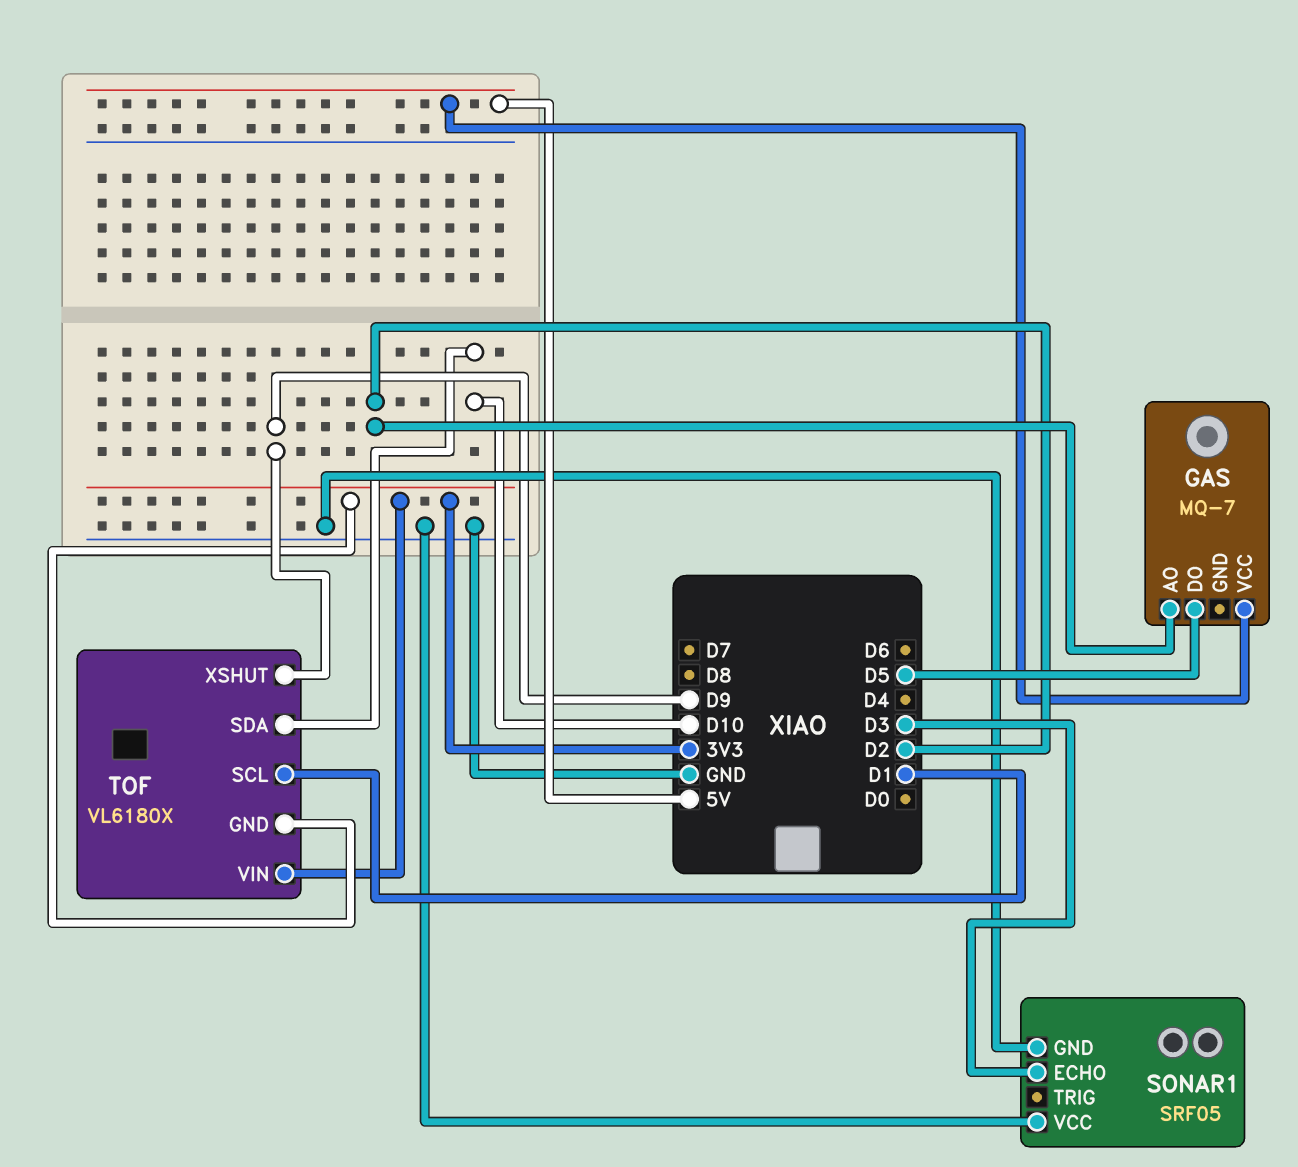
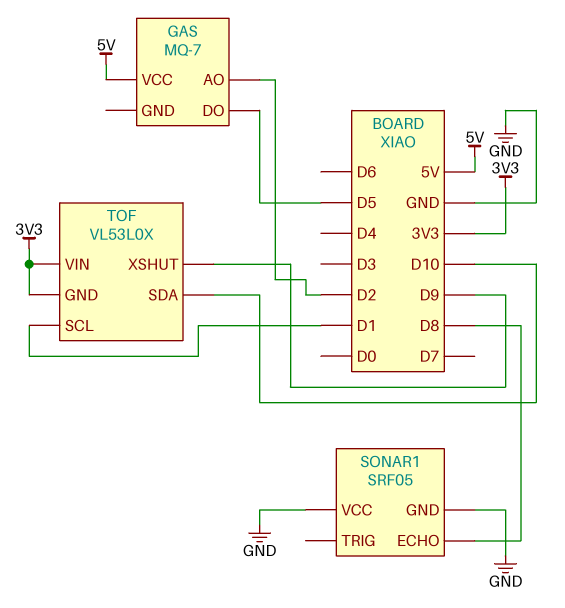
SONAR1 pin ECHO: D3 -> D8
TOF: VL6180X -> VL53L0X

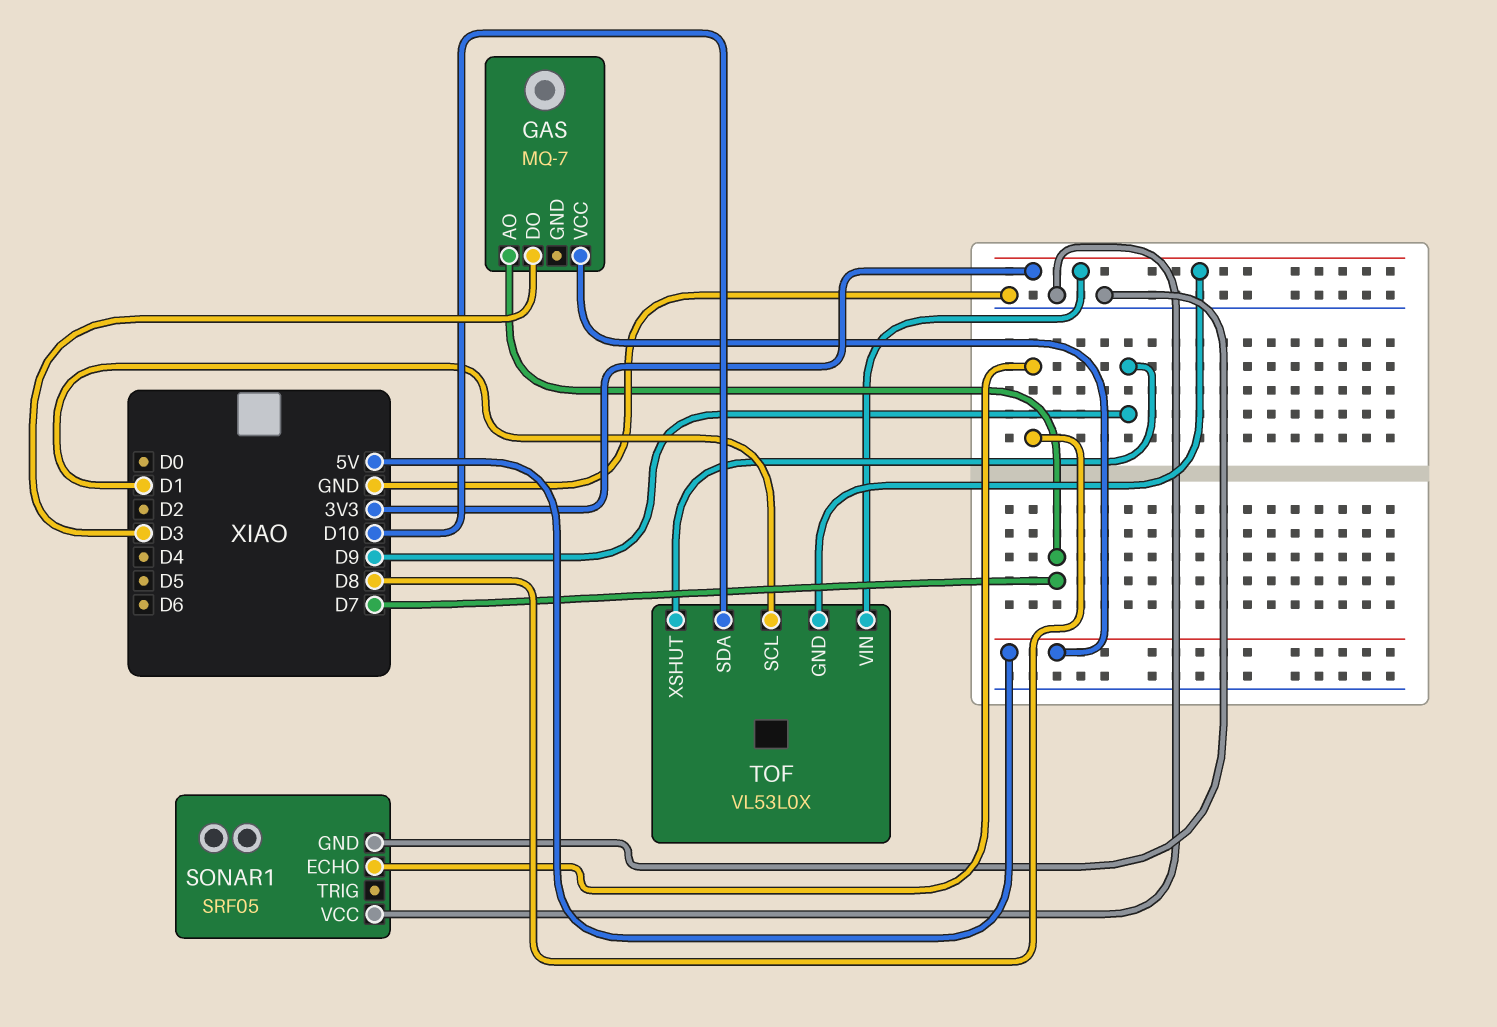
GAS pin AO: D2 -> D7
GAS pin DO: D5 -> D3

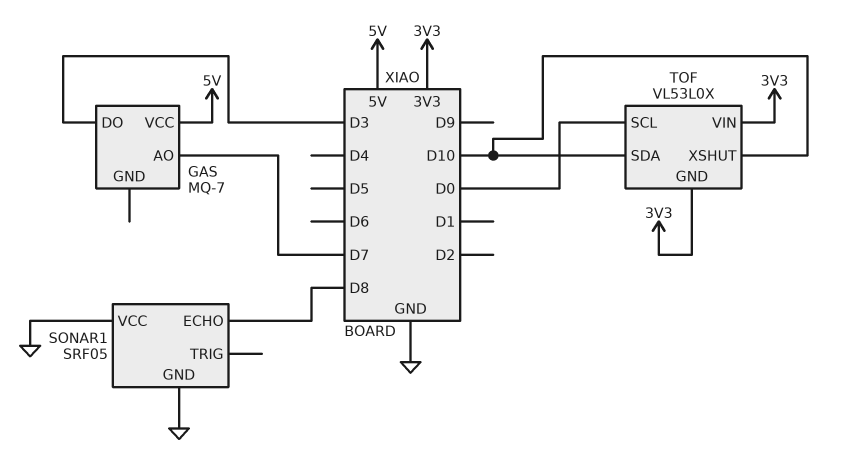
TOF pin SCL: D1 -> D0
TOF pin XSHUT: D9 -> D10

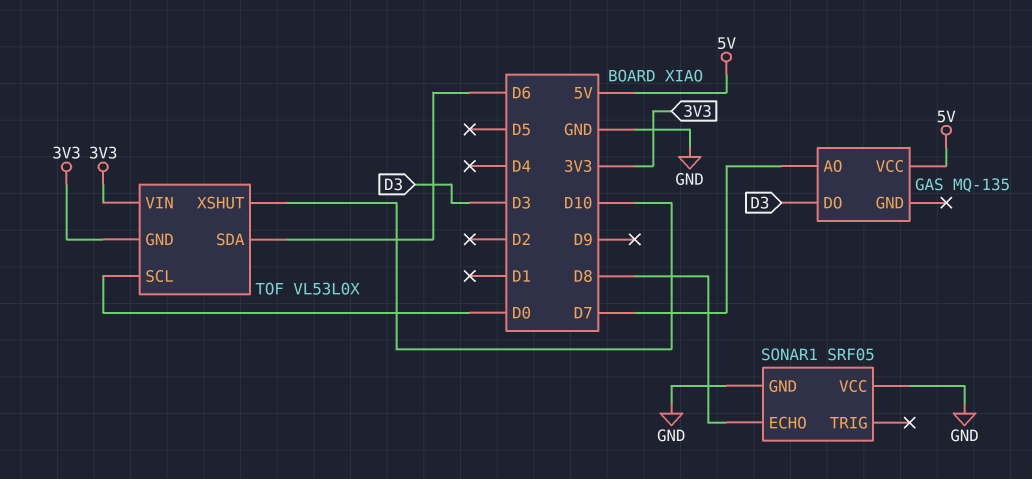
GAS: MQ-7 -> MQ-135
TOF pin SDA: D10 -> D6

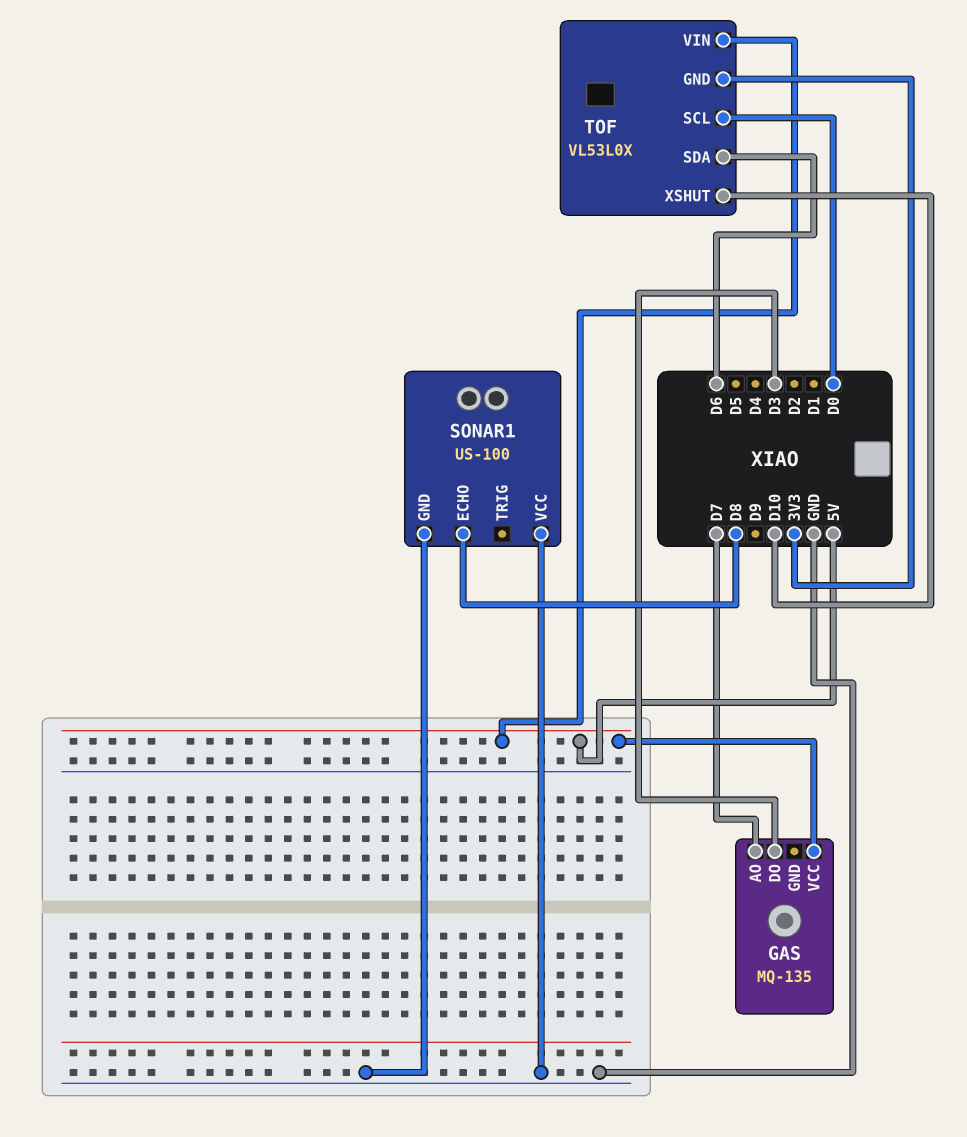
SONAR1: SRF05 -> US-100
TOF pin VIN: 3V3 -> 5V

